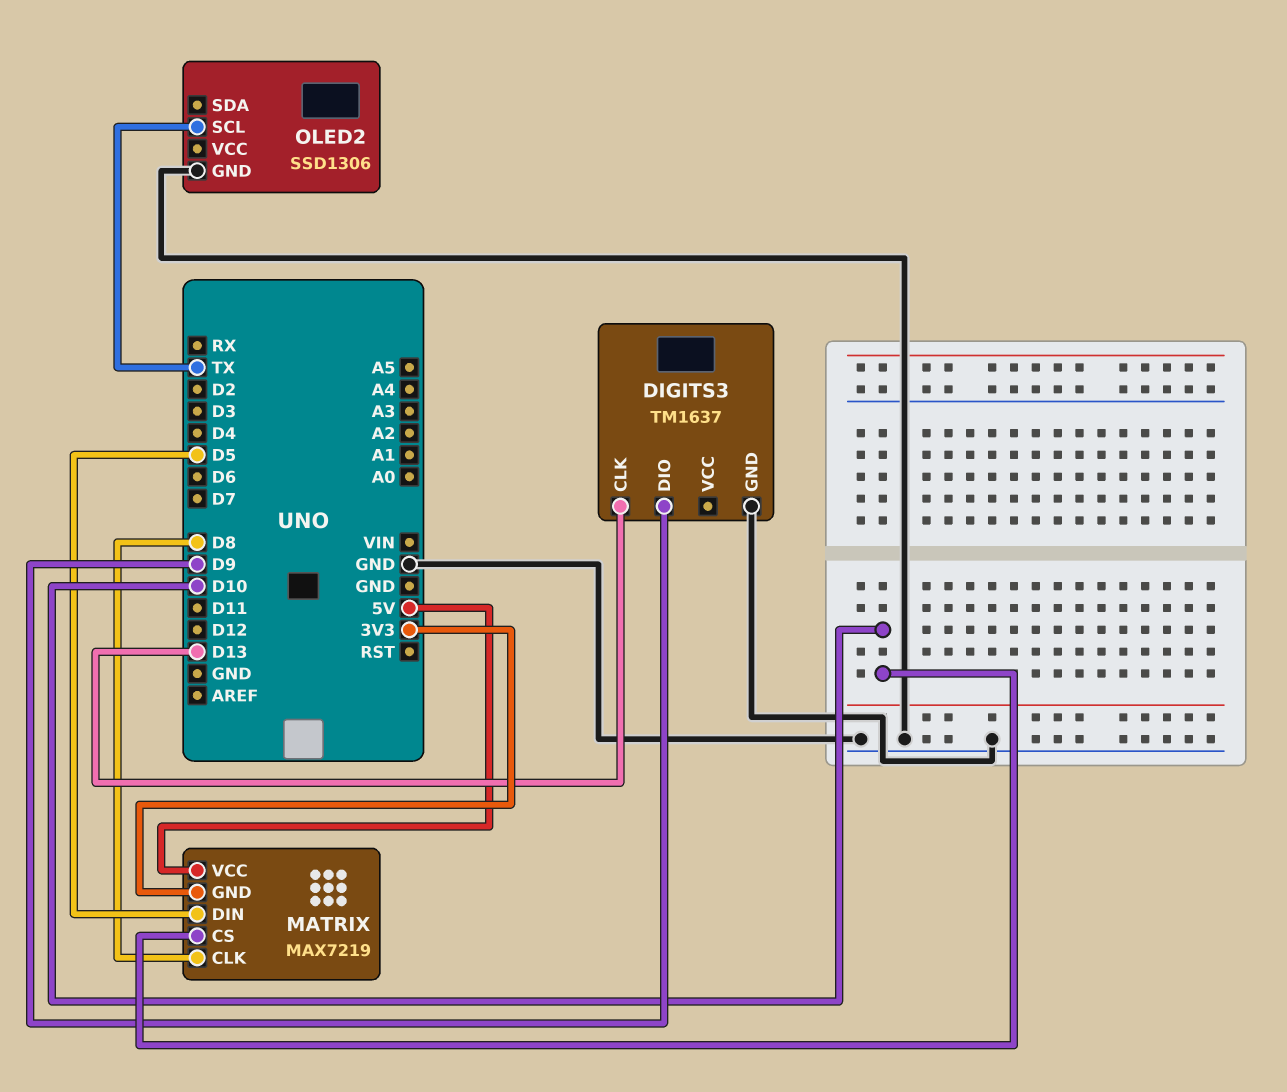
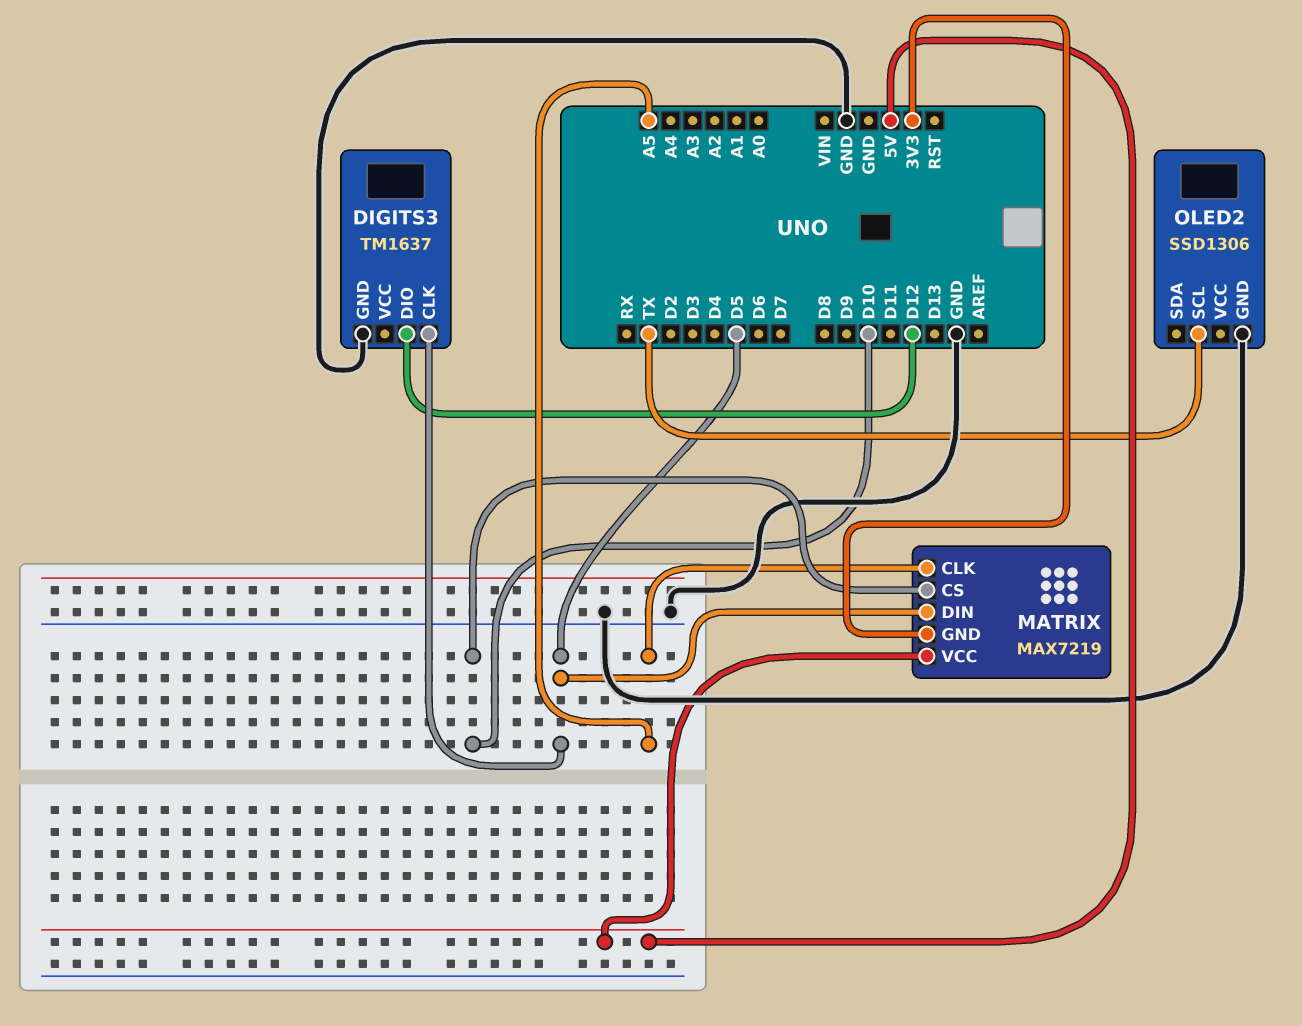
DIGITS3 pin CLK: D13 -> D5
DIGITS3 pin DIO: D9 -> D12
MATRIX pin CLK: D8 -> A5

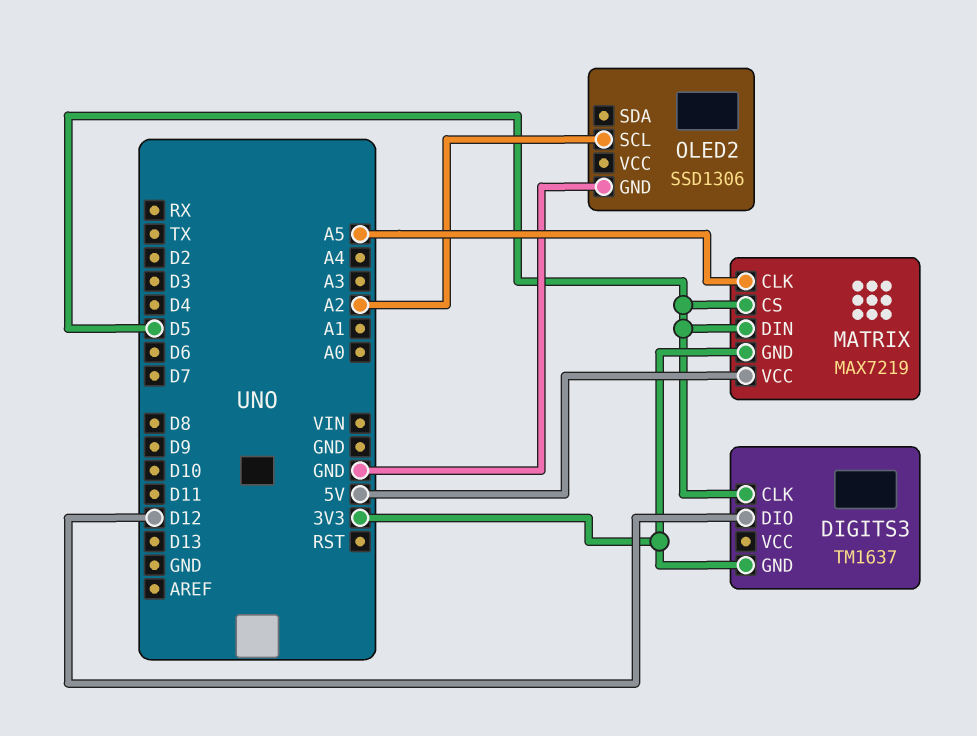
DIGITS3 pin GND: GND -> 3V3
MATRIX pin CS: D10 -> D5
OLED2 pin SCL: TX -> A2

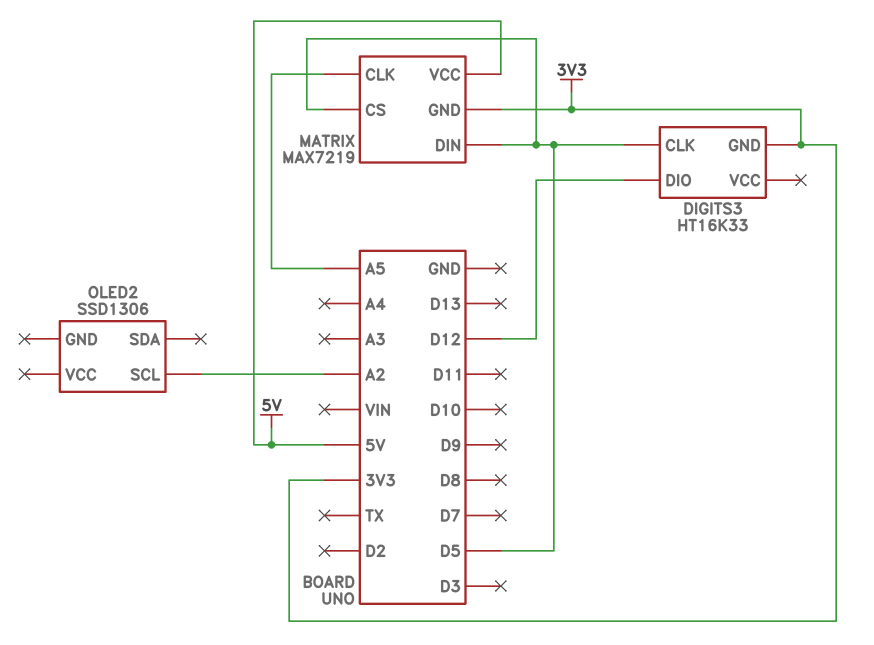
DIGITS3: TM1637 -> HT16K33
OLED2 pin GND: GND -> none

